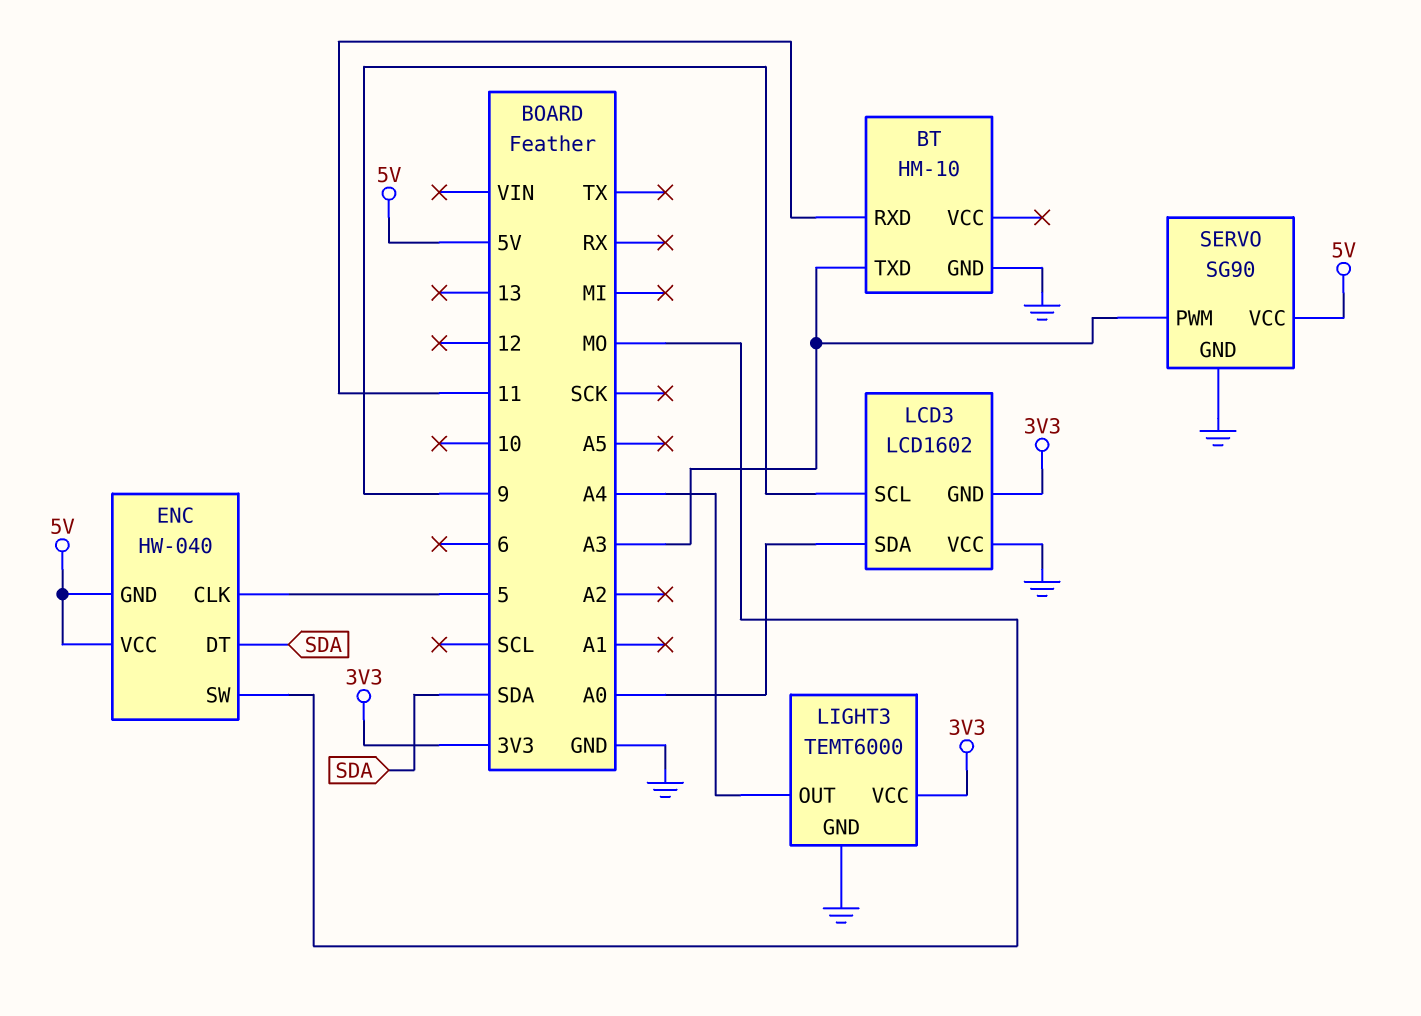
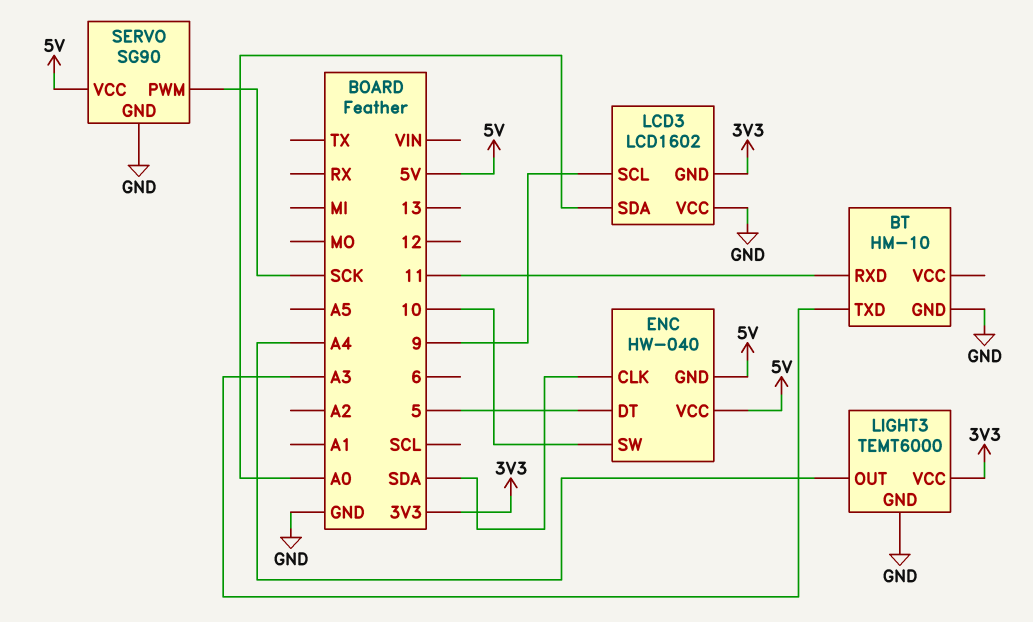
ENC pin CLK: 5 -> SDA
ENC pin DT: SDA -> 5
ENC pin SW: MO -> 10
SERVO pin PWM: A3 -> SCK

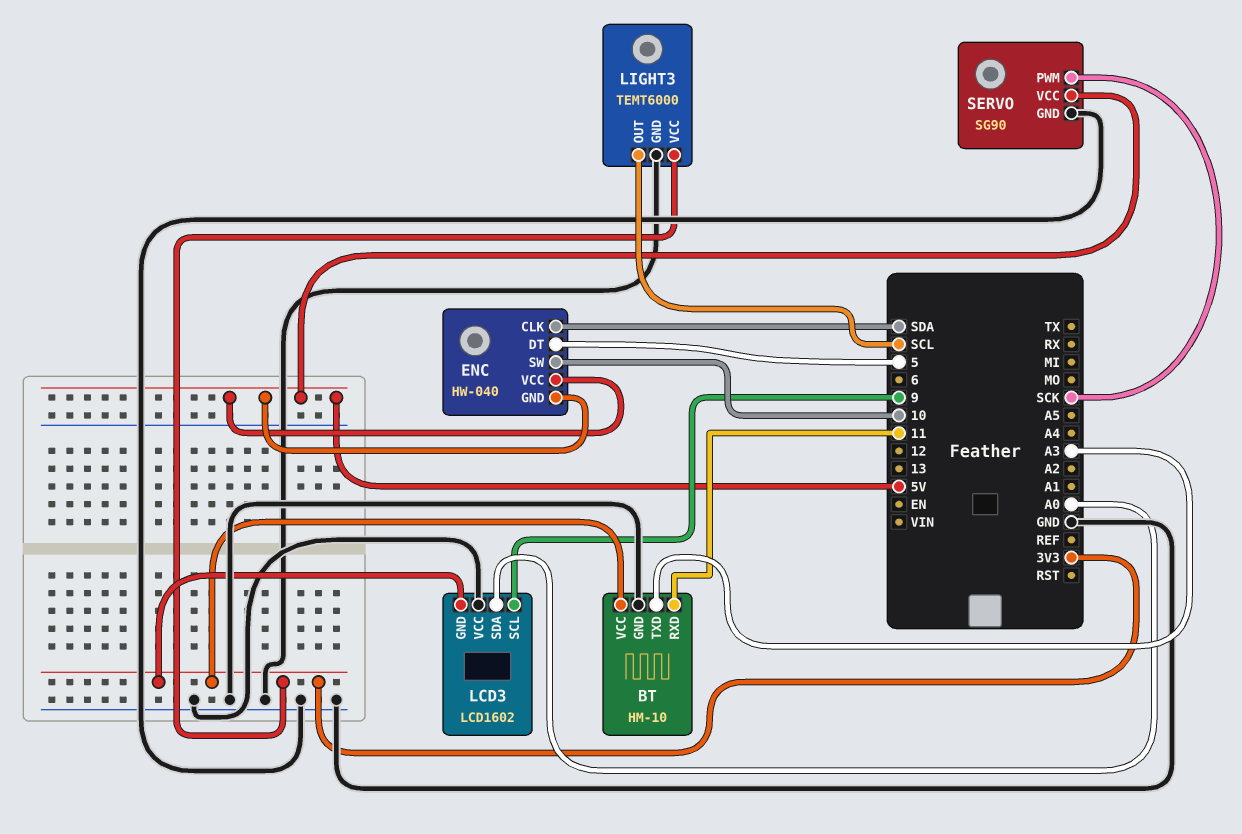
BT pin VCC: none -> 3V3
LIGHT3 pin OUT: A4 -> SCL

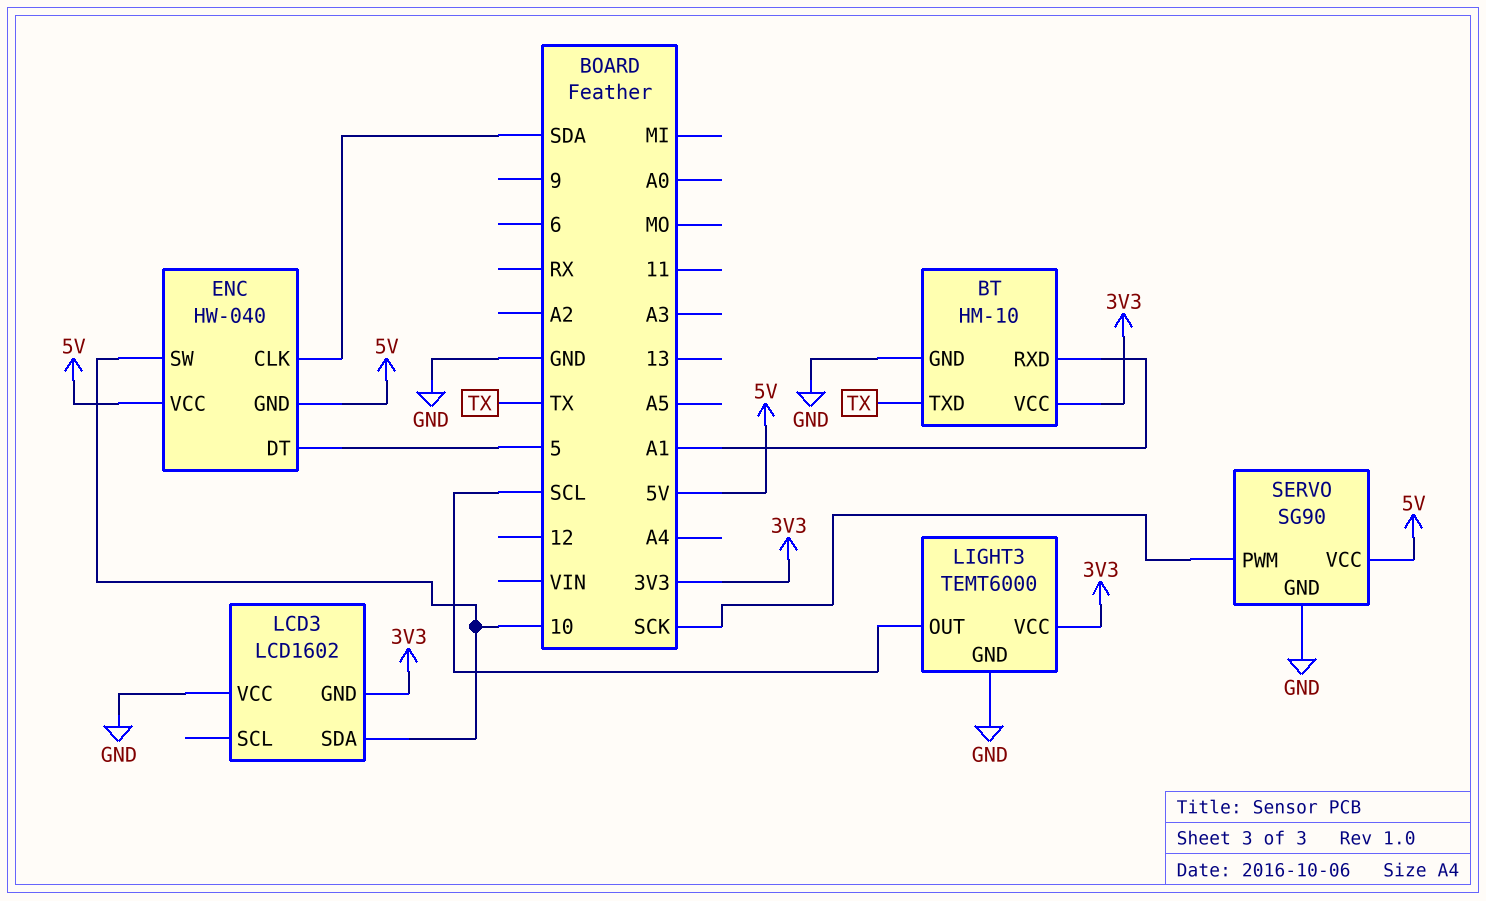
BT pin RXD: 11 -> A1
BT pin TXD: A3 -> TX
LCD3 pin SCL: 9 -> none
LCD3 pin SDA: A0 -> 10

